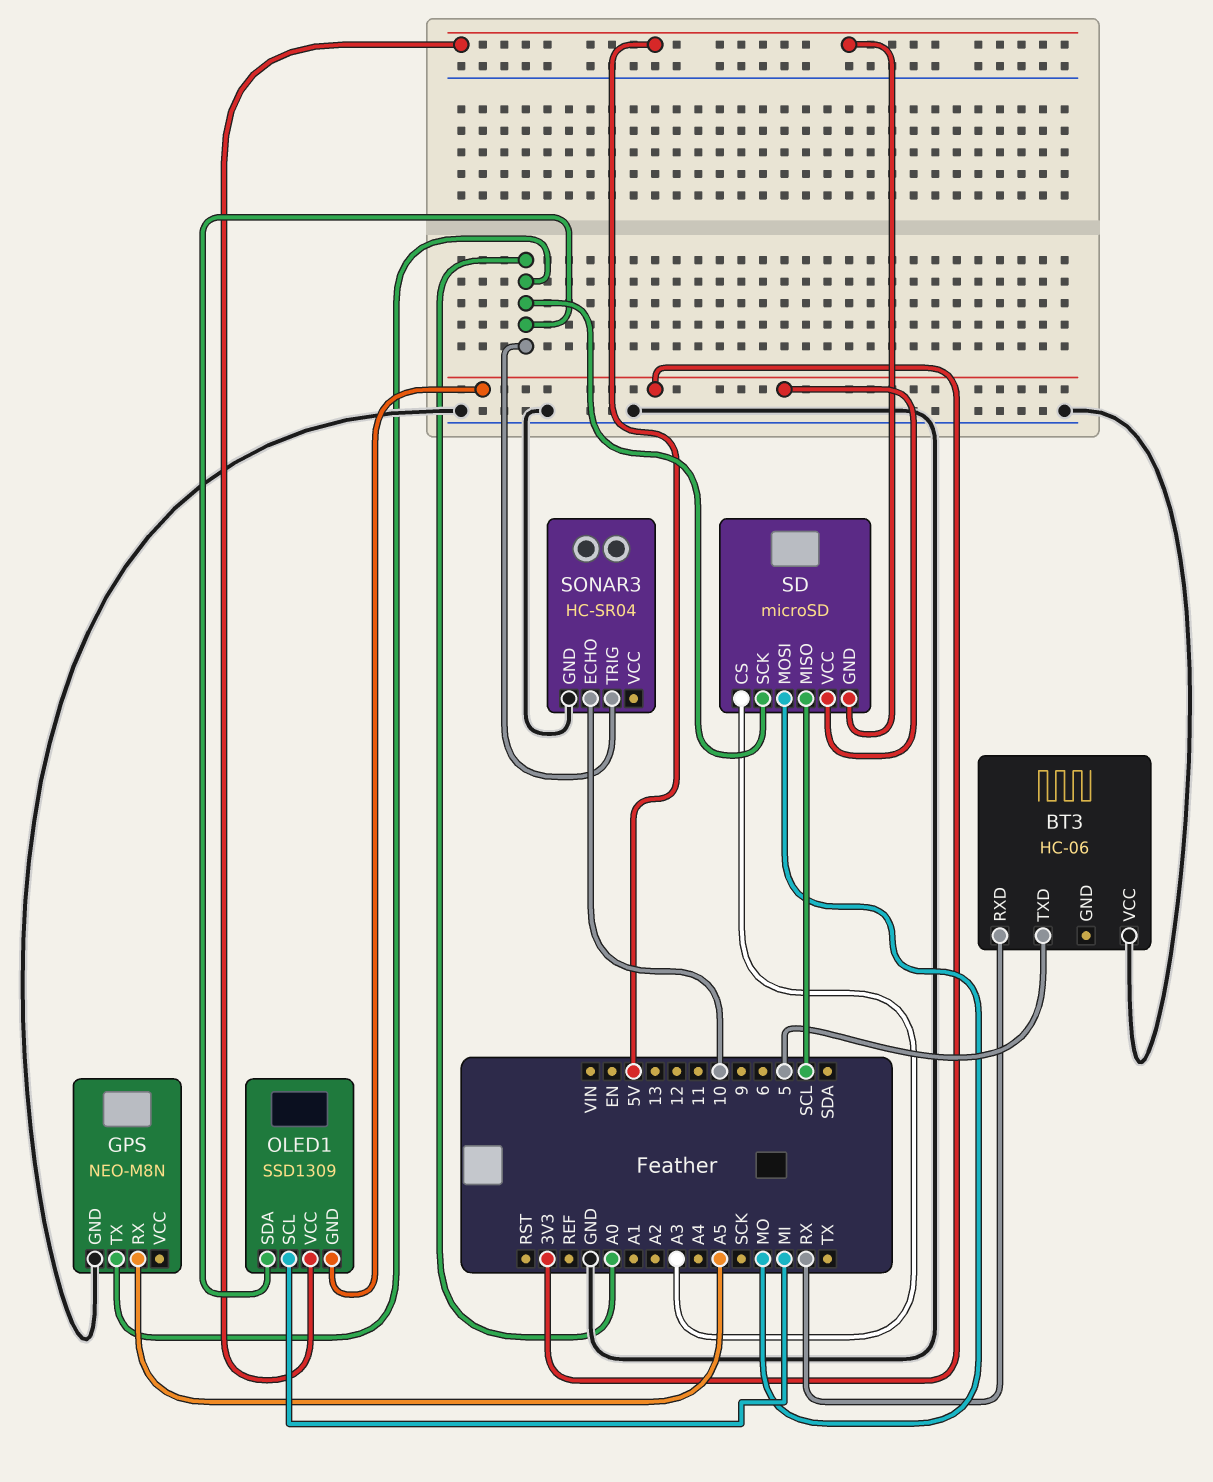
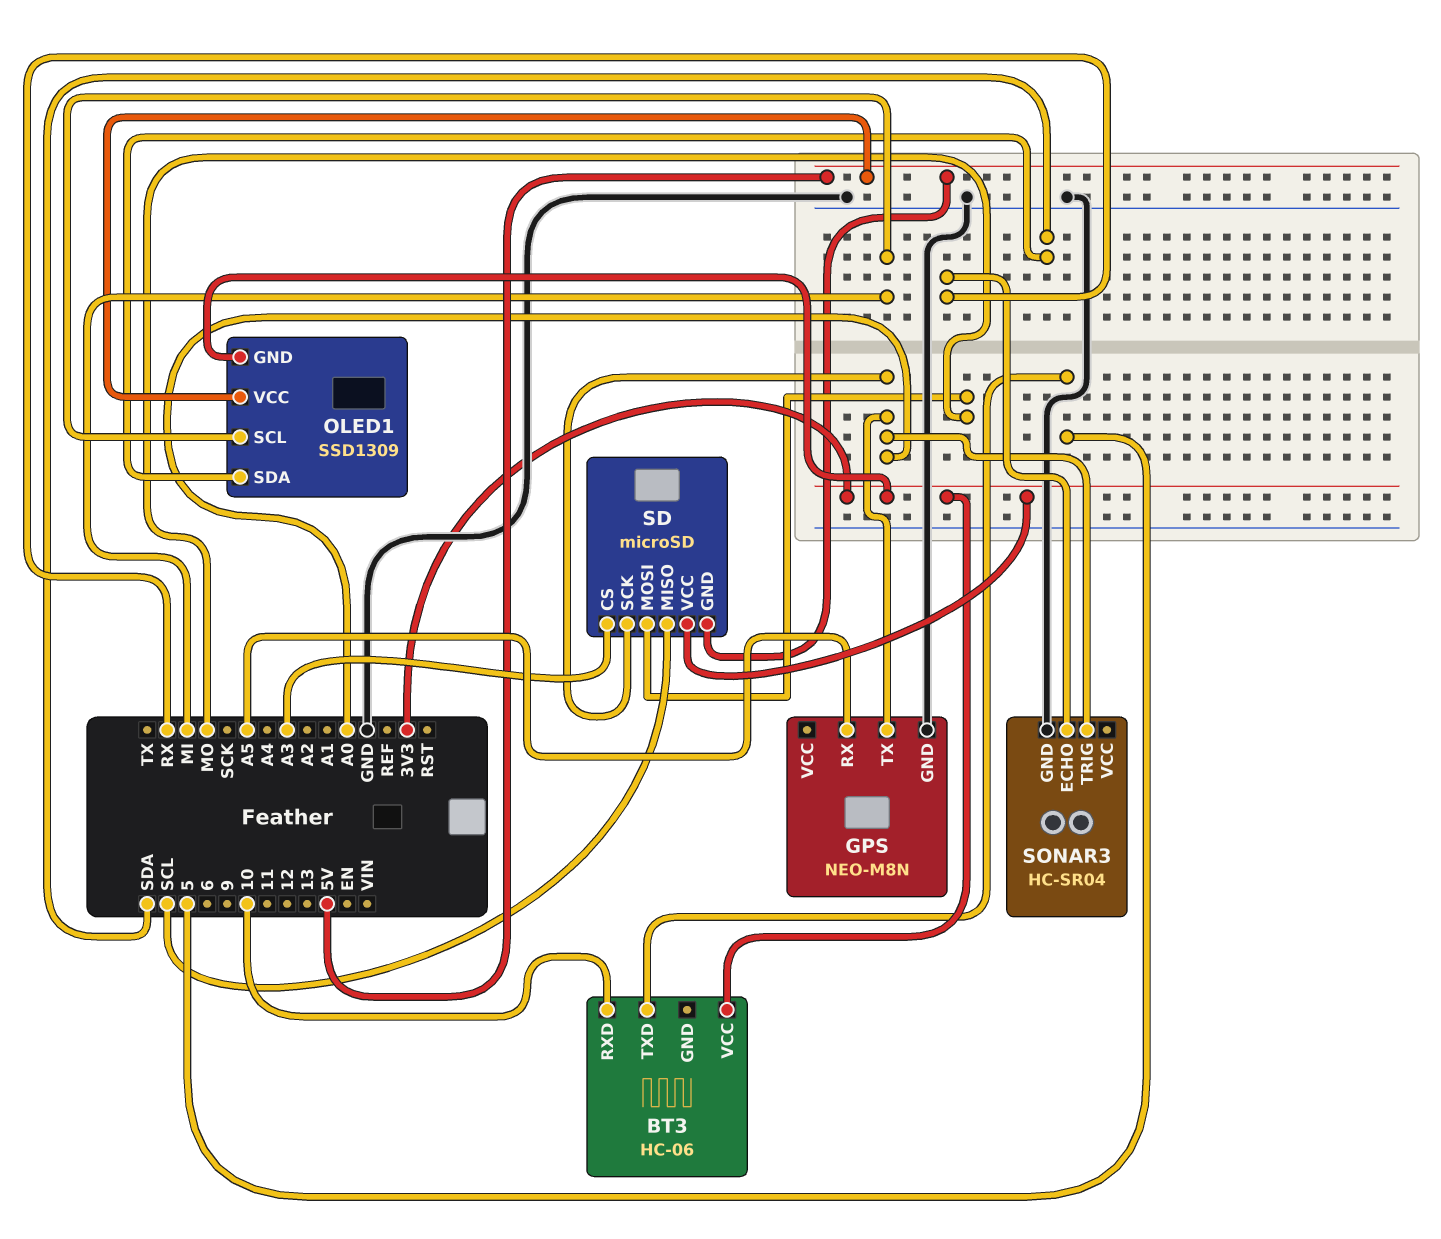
BT3 pin RXD: RX -> 10
BT3 pin VCC: GND -> 3V3
OLED1 pin SDA: A0 -> SDA
SONAR3 pin ECHO: 10 -> RX

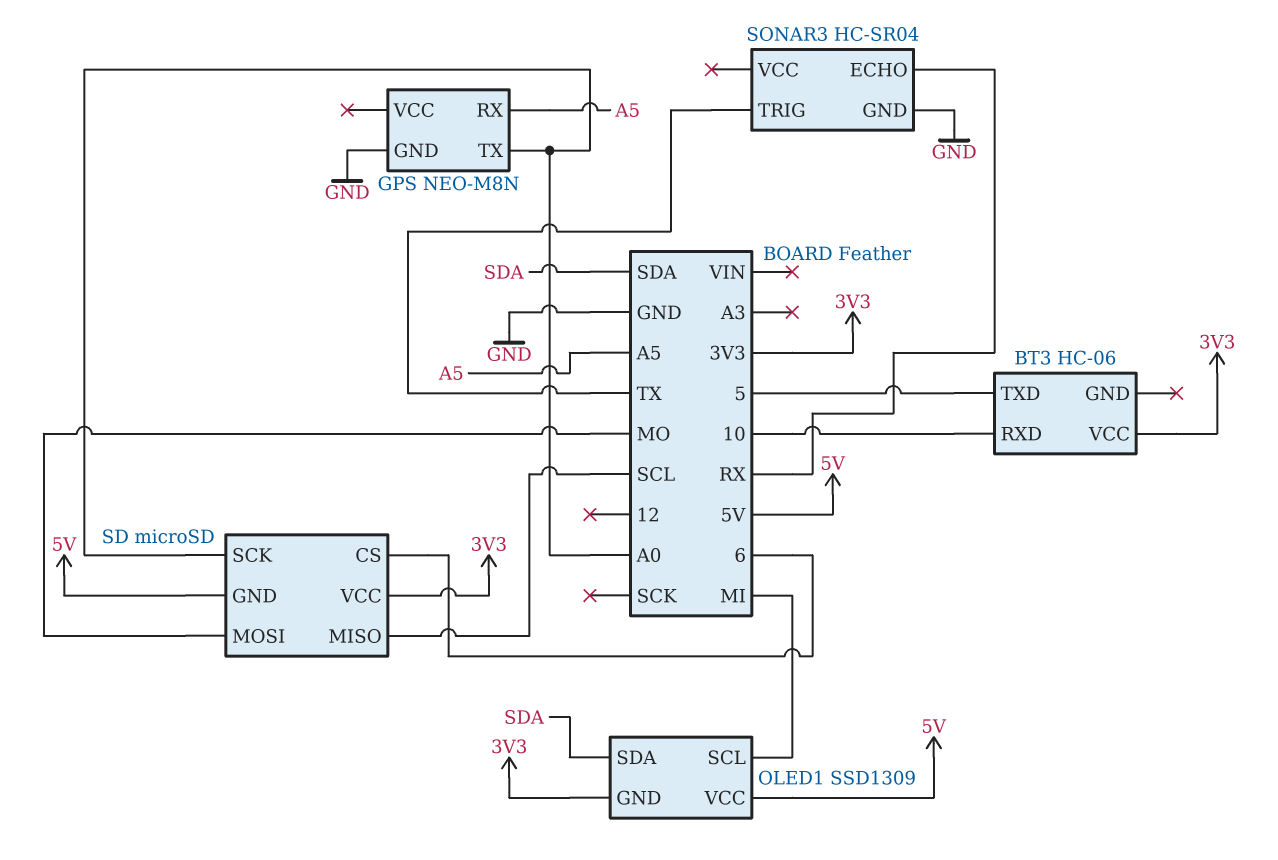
SD pin CS: A3 -> 6
SONAR3 pin TRIG: A0 -> TX

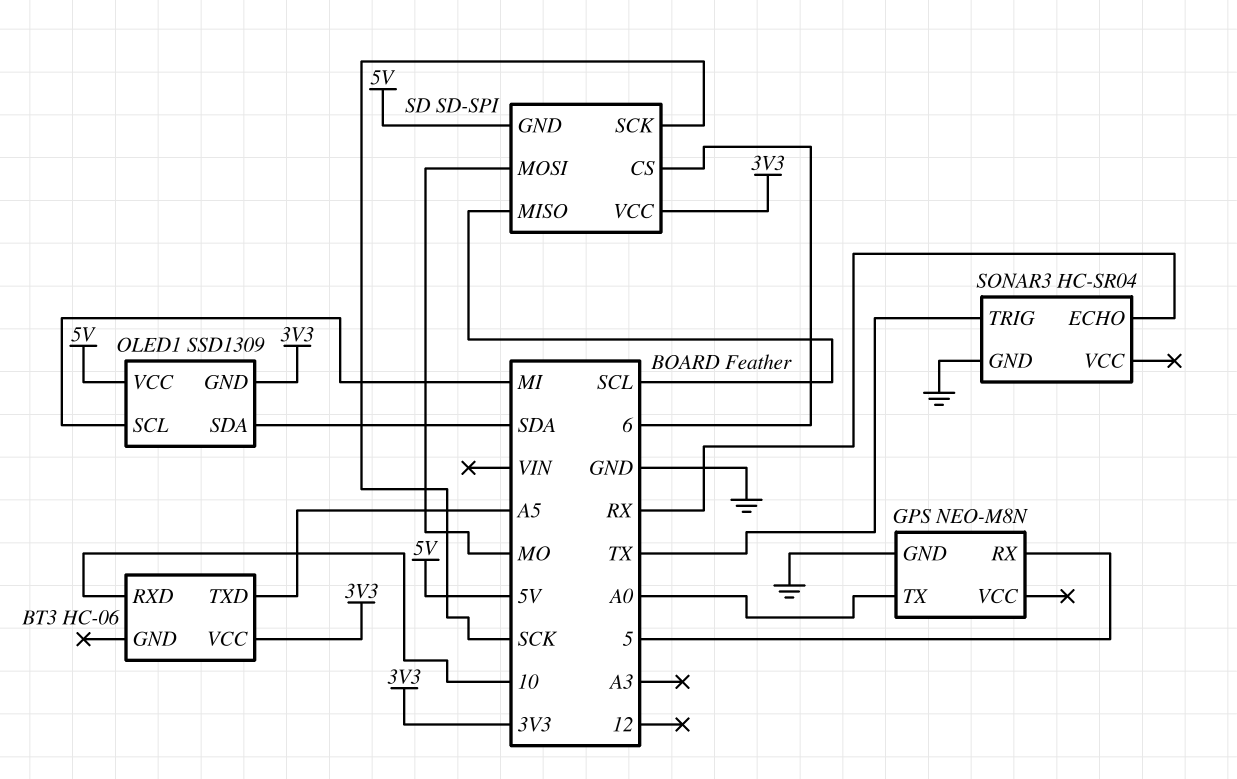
BT3 pin TXD: 5 -> A5
GPS pin RX: A5 -> 5
SD: microSD -> SD-SPI
SD pin SCK: A0 -> SCK

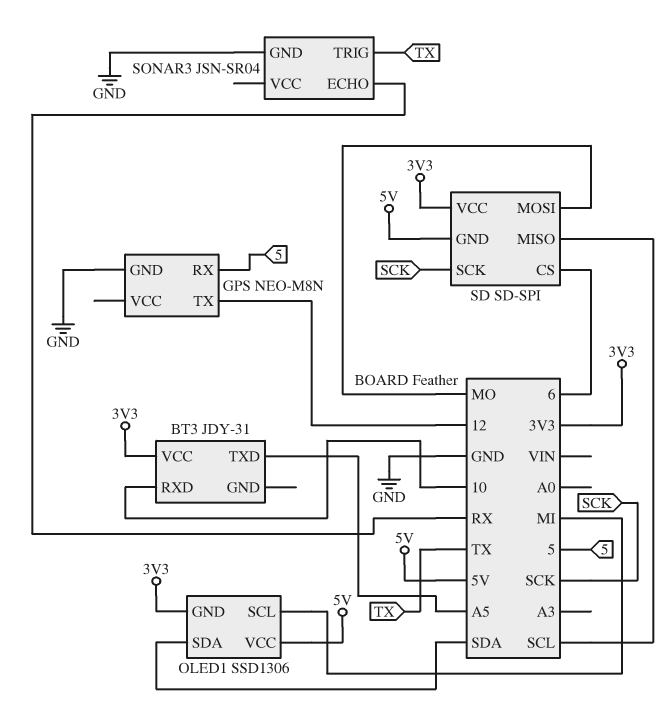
BT3: HC-06 -> JDY-31
GPS pin TX: A0 -> 12
OLED1: SSD1309 -> SSD1306
SONAR3: HC-SR04 -> JSN-SR04

